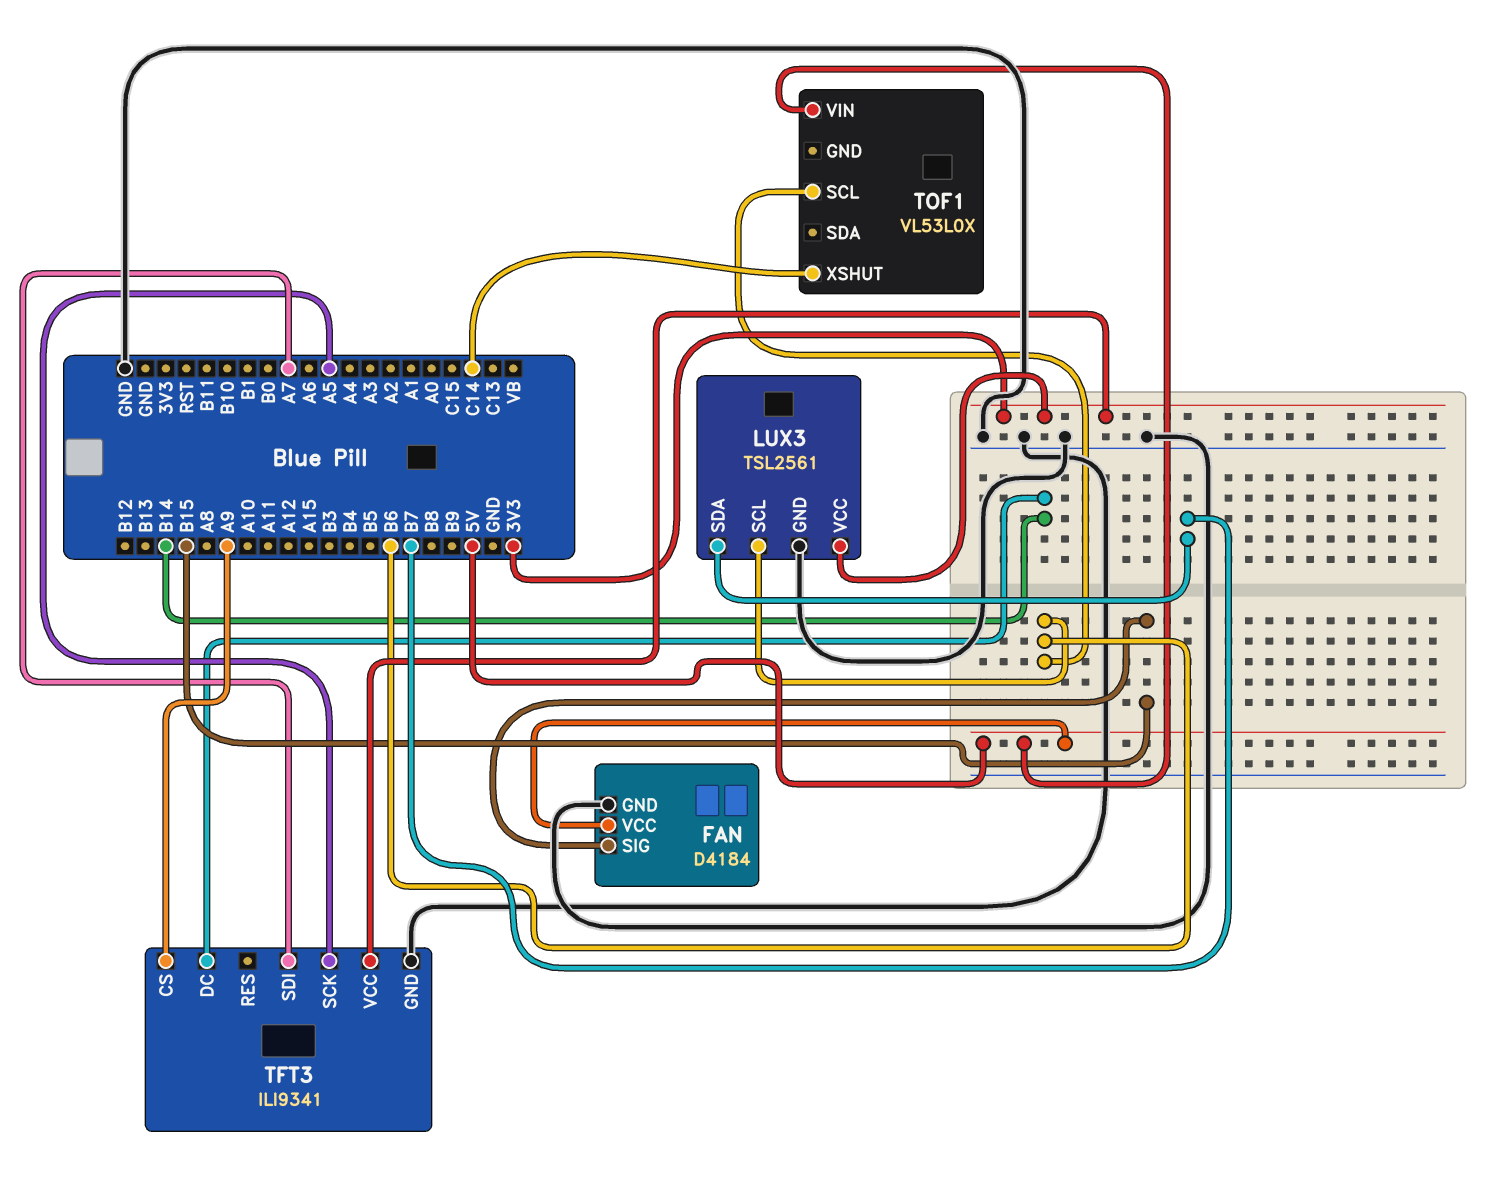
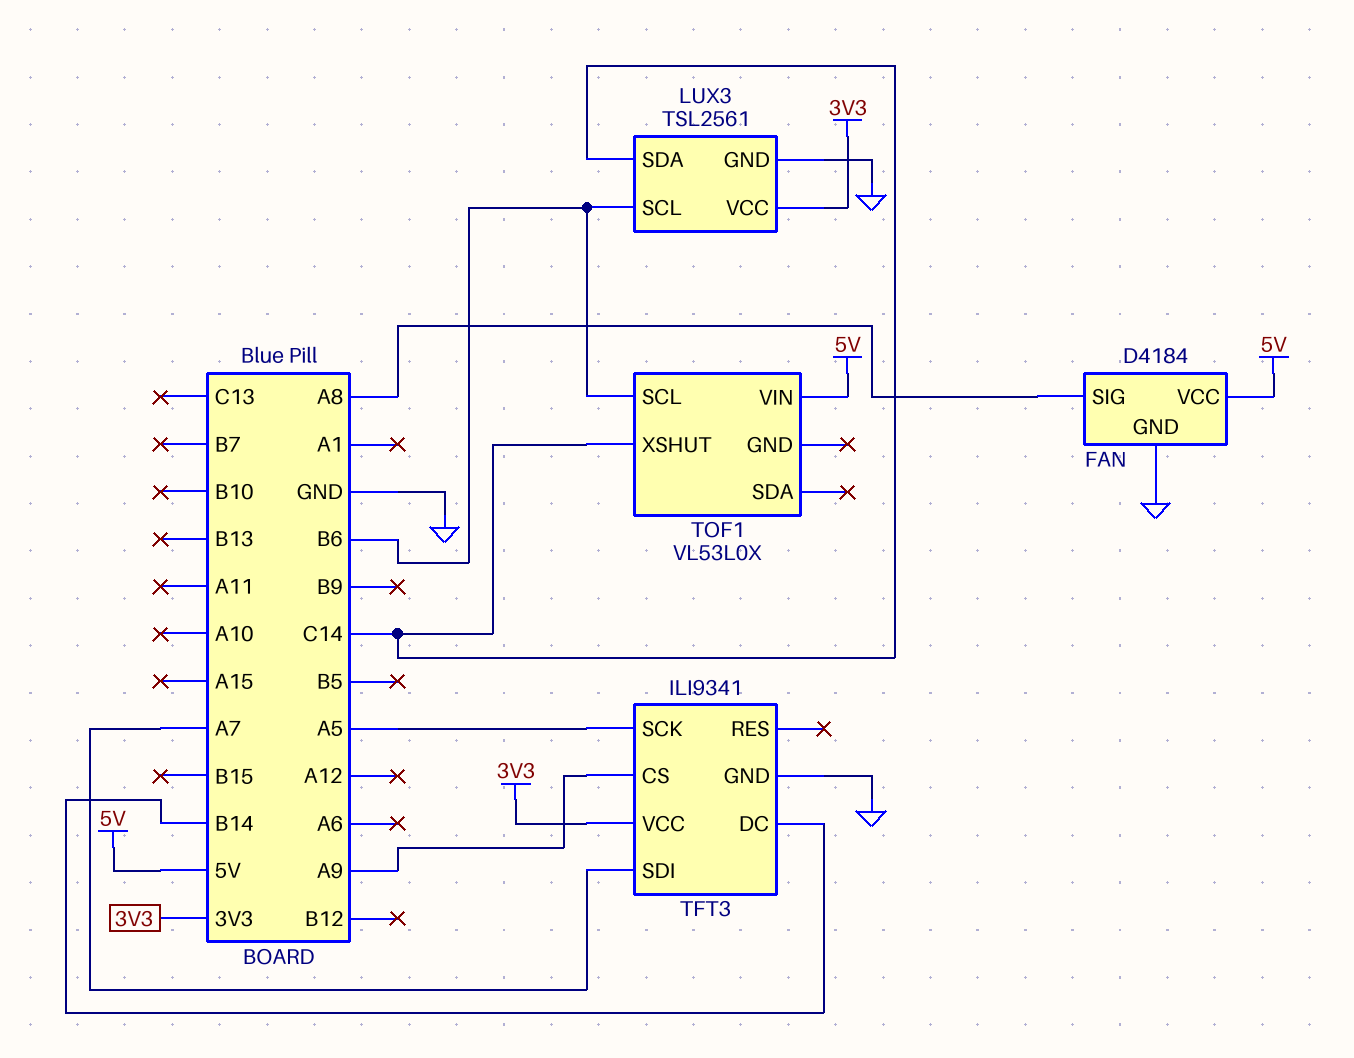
FAN pin SIG: B15 -> A8
LUX3 pin SDA: B7 -> C14

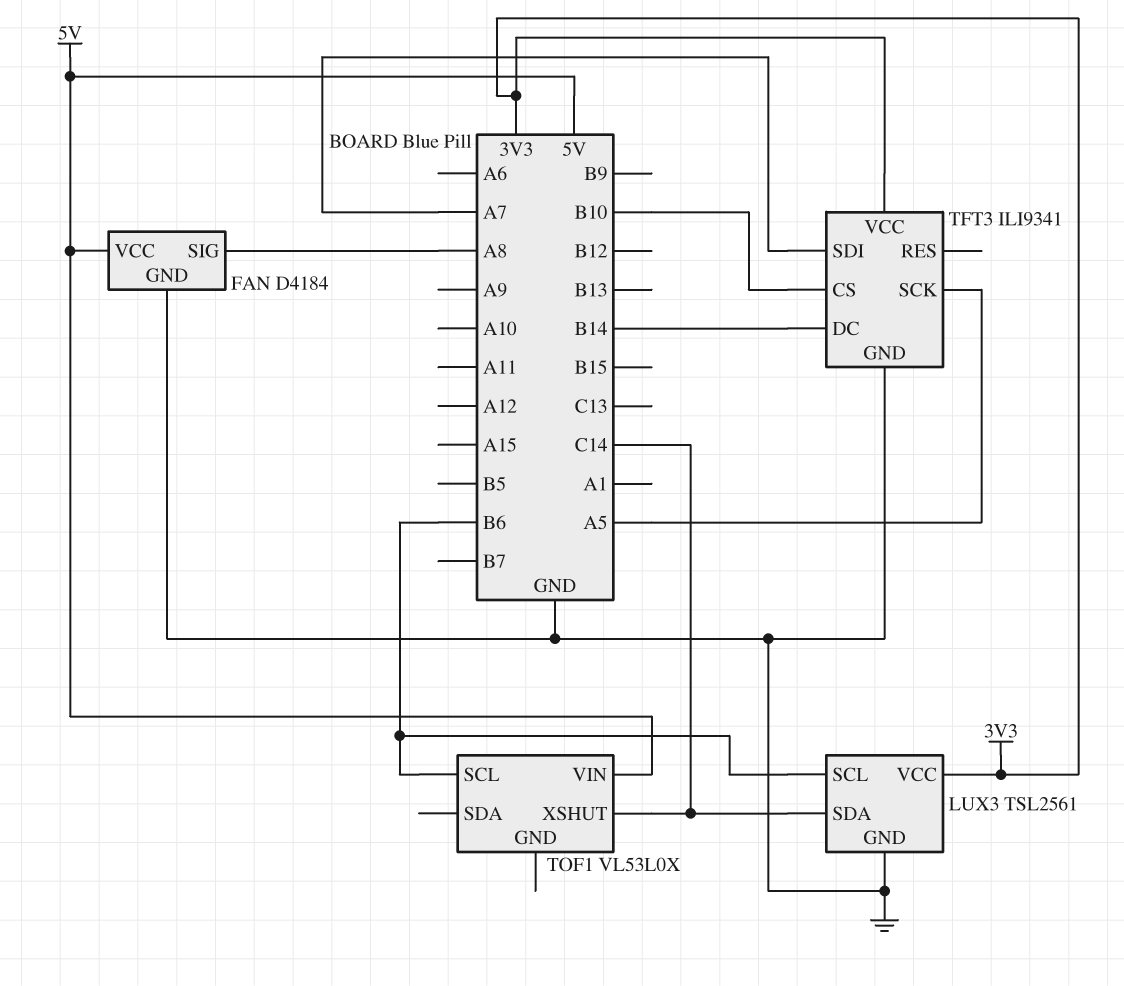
TFT3 pin CS: A9 -> B10

